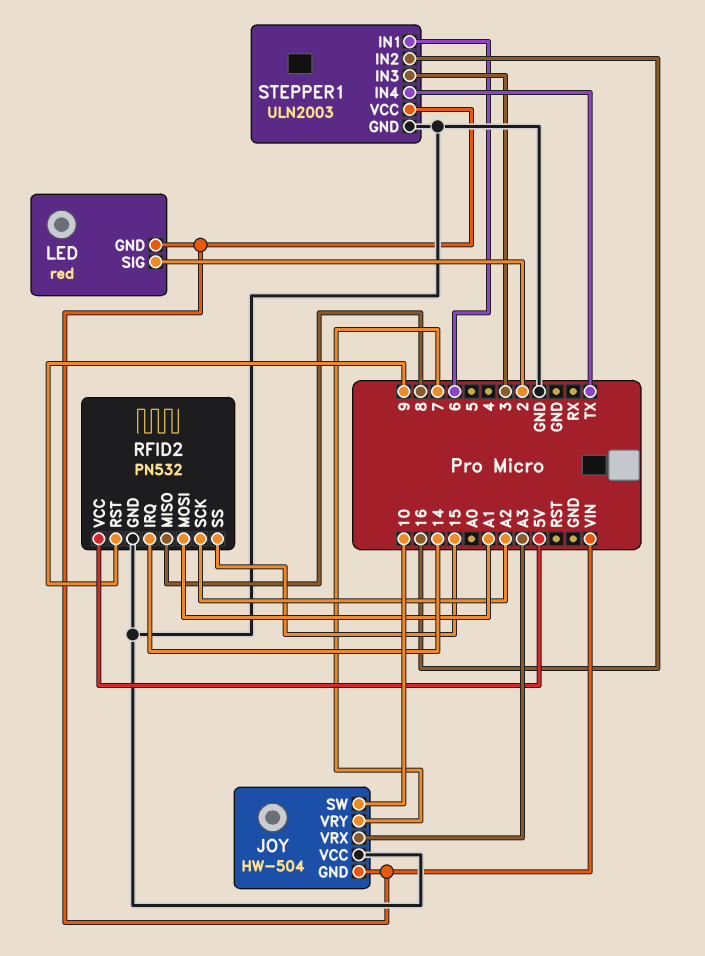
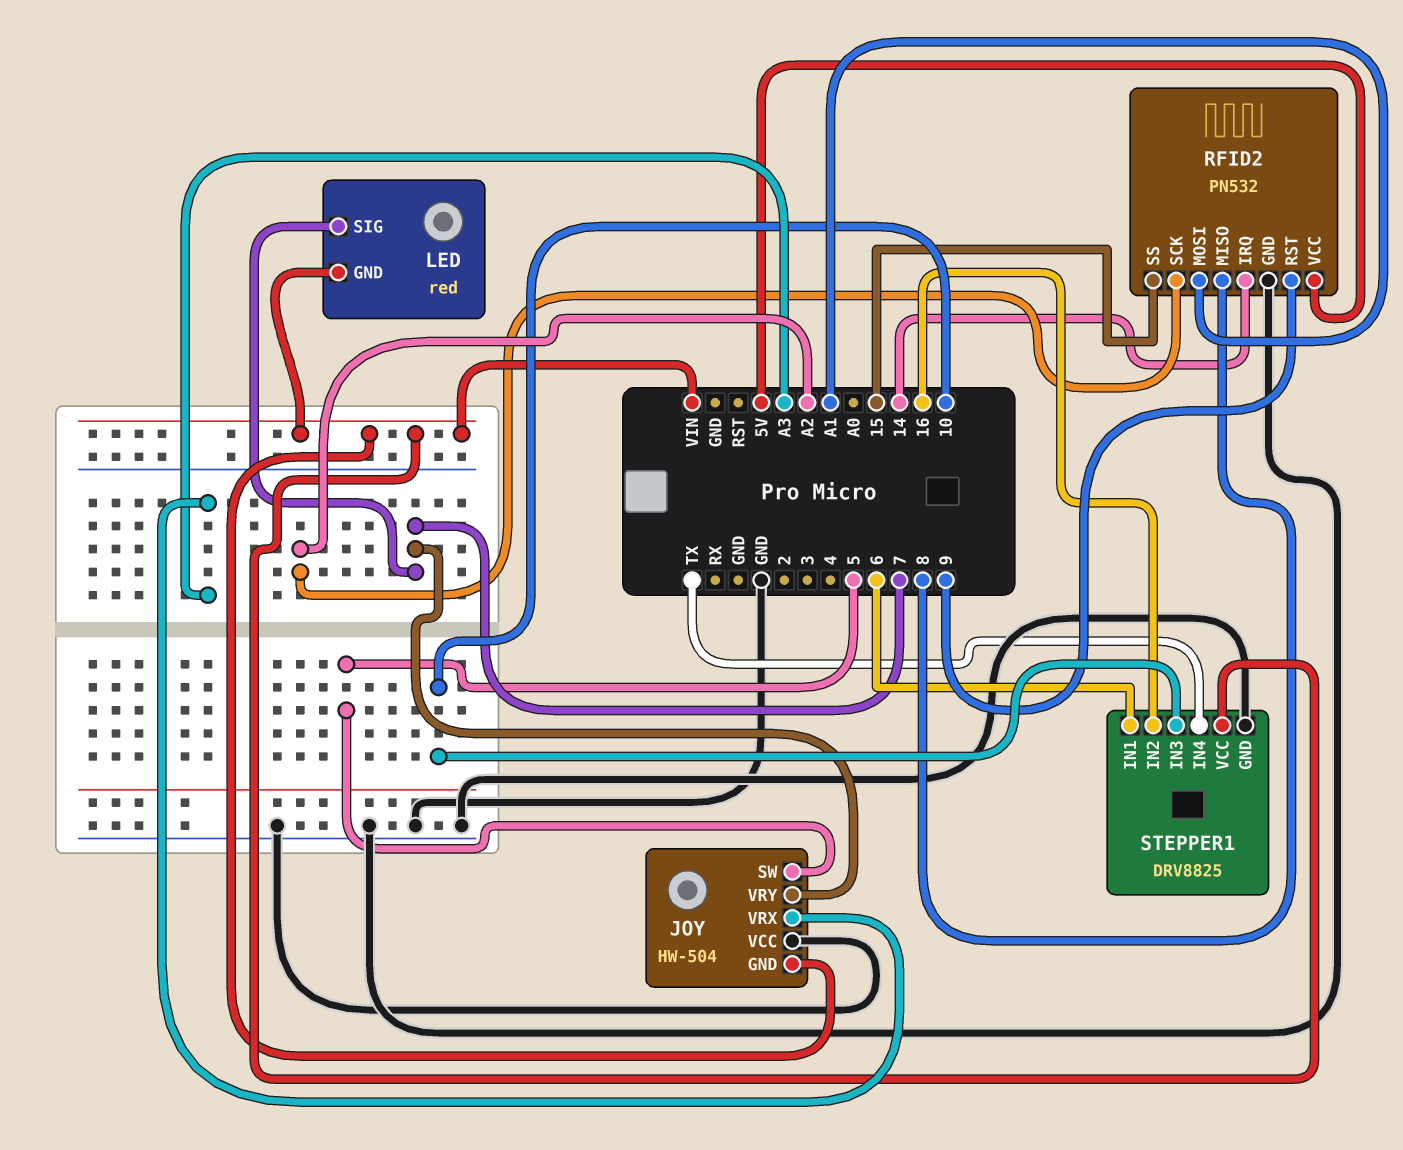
JOY pin SW: 10 -> 5
LED pin SIG: 2 -> 7
STEPPER1: ULN2003 -> DRV8825
STEPPER1 pin IN3: 3 -> 10

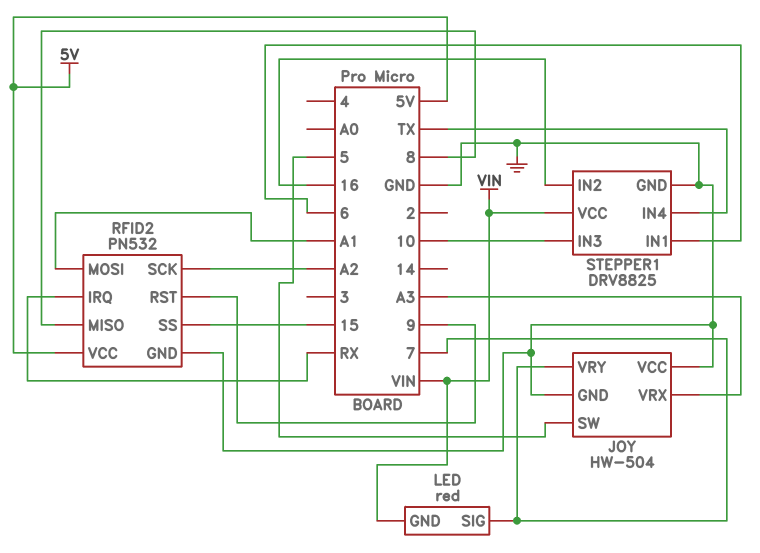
JOY pin GND: VIN -> GND
RFID2 pin IRQ: 14 -> RX

